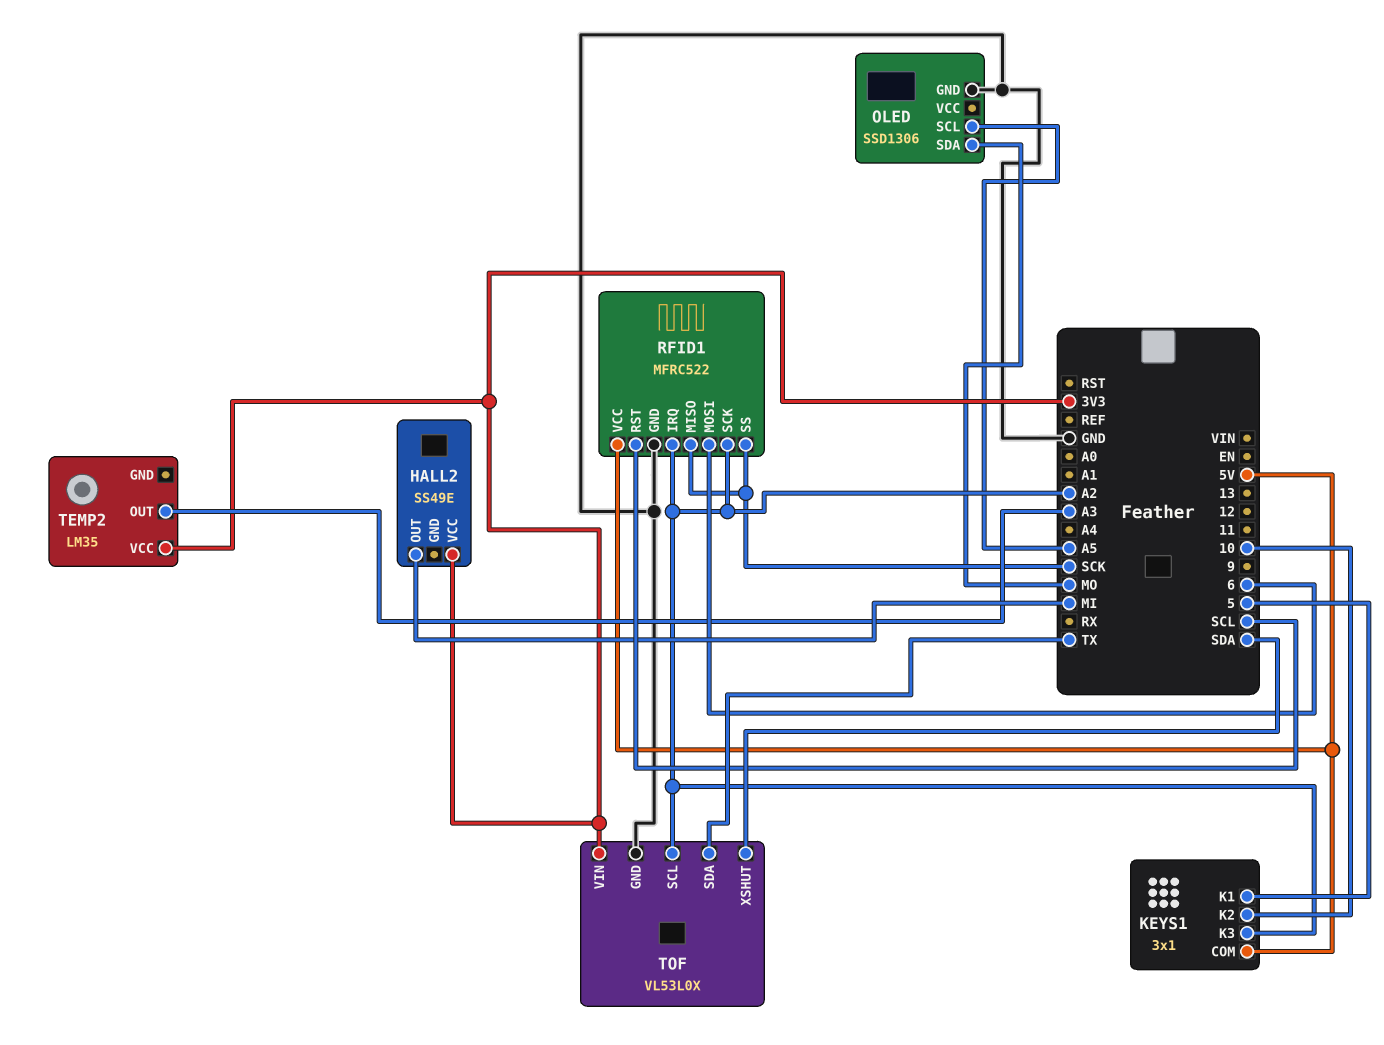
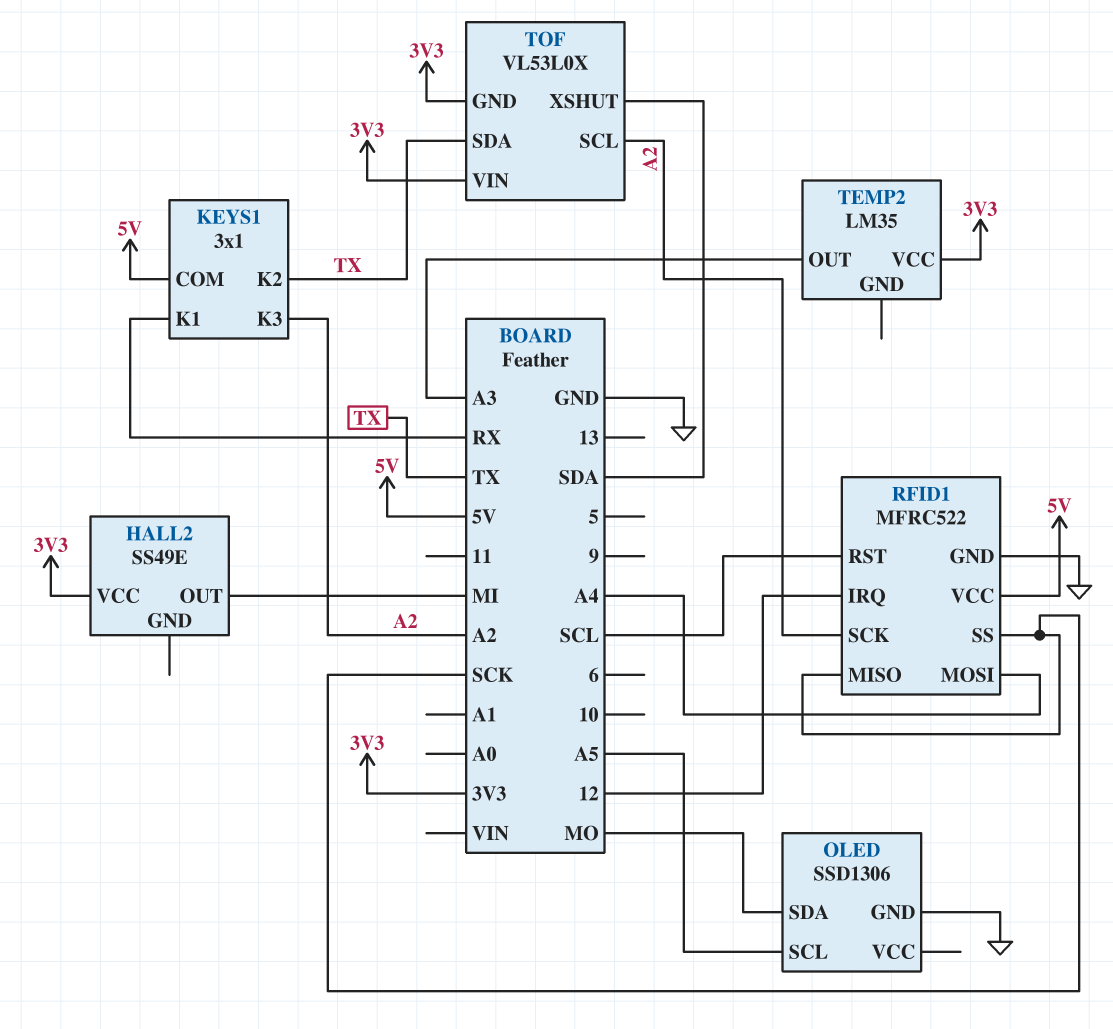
KEYS1 pin K1: 5 -> RX
KEYS1 pin K2: 10 -> TX
RFID1 pin IRQ: A2 -> 12
RFID1 pin MOSI: 6 -> A4
TOF pin GND: GND -> 3V3

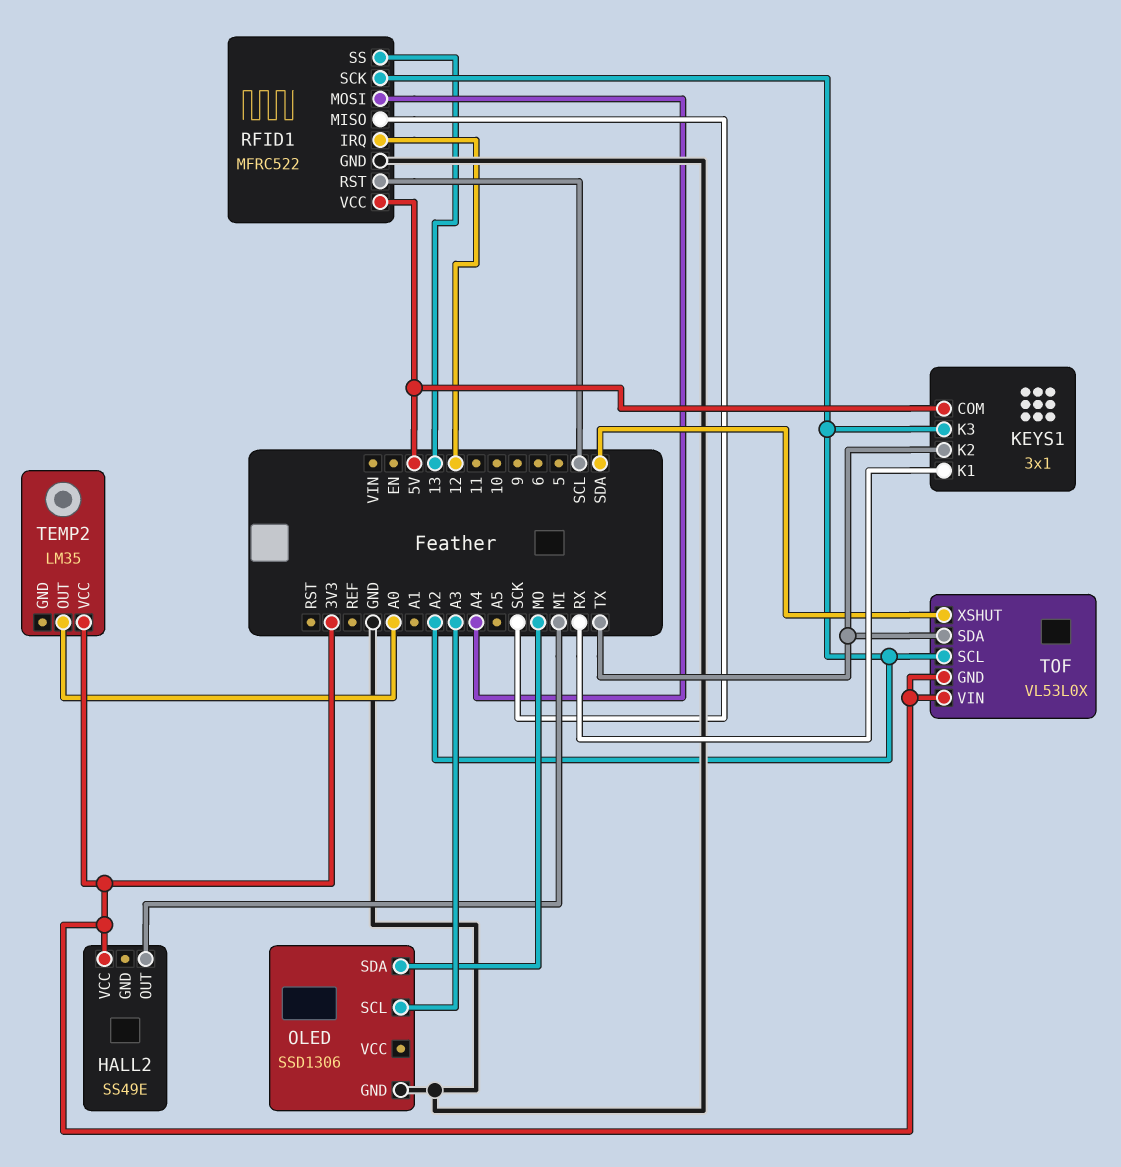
OLED pin SCL: A5 -> A3
RFID1 pin SS: SCK -> 13
TEMP2 pin OUT: A3 -> A0

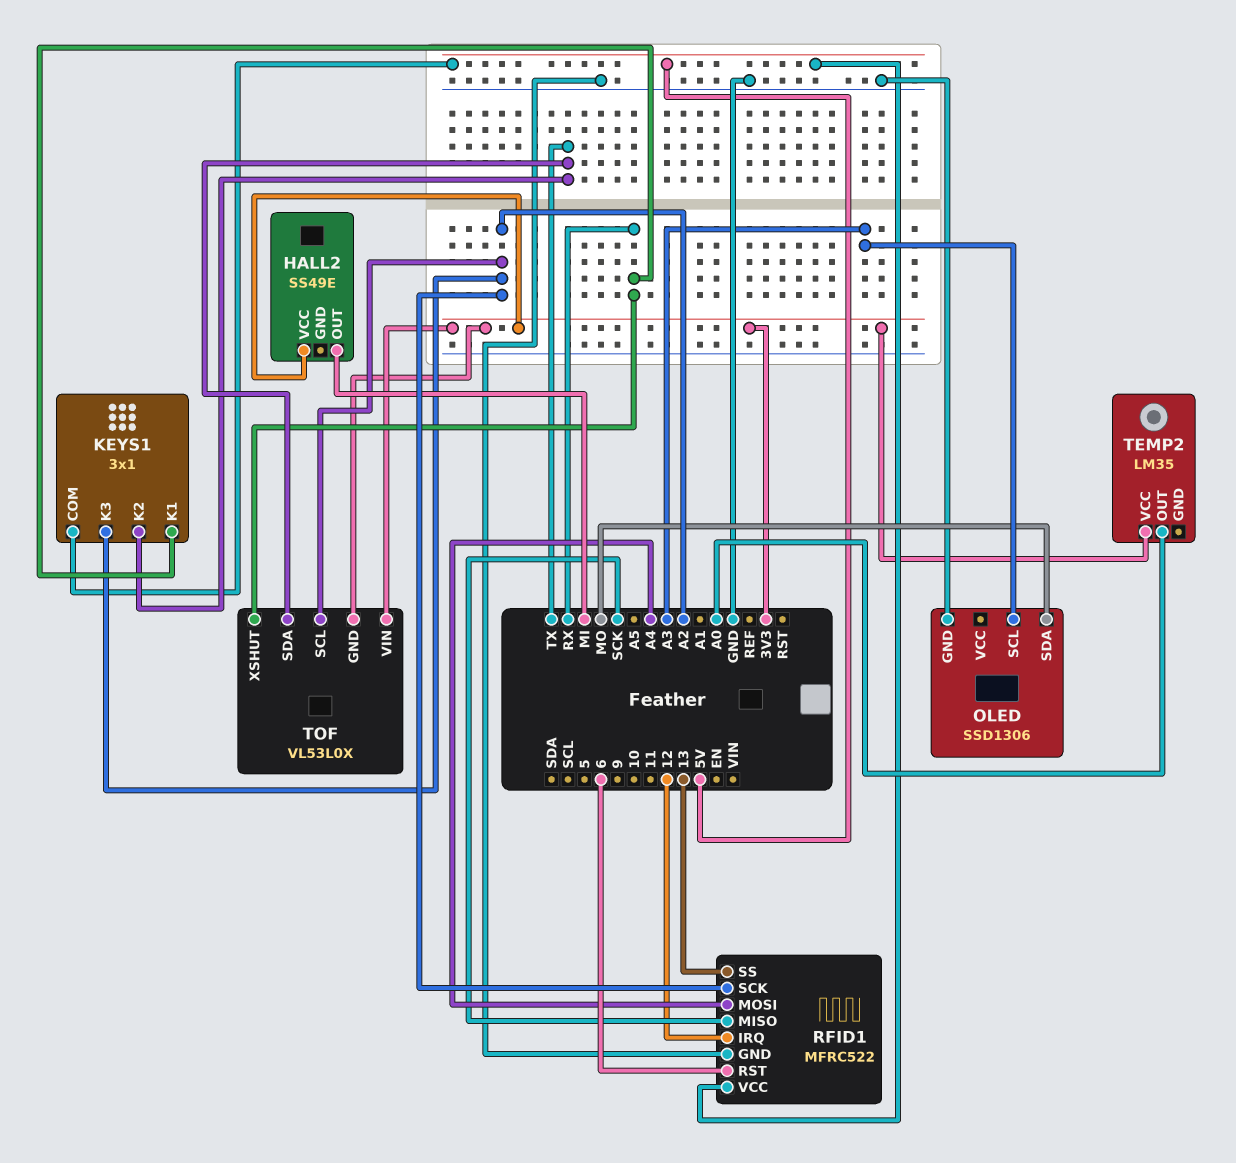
RFID1 pin RST: SCL -> 6
TOF pin XSHUT: SDA -> RX

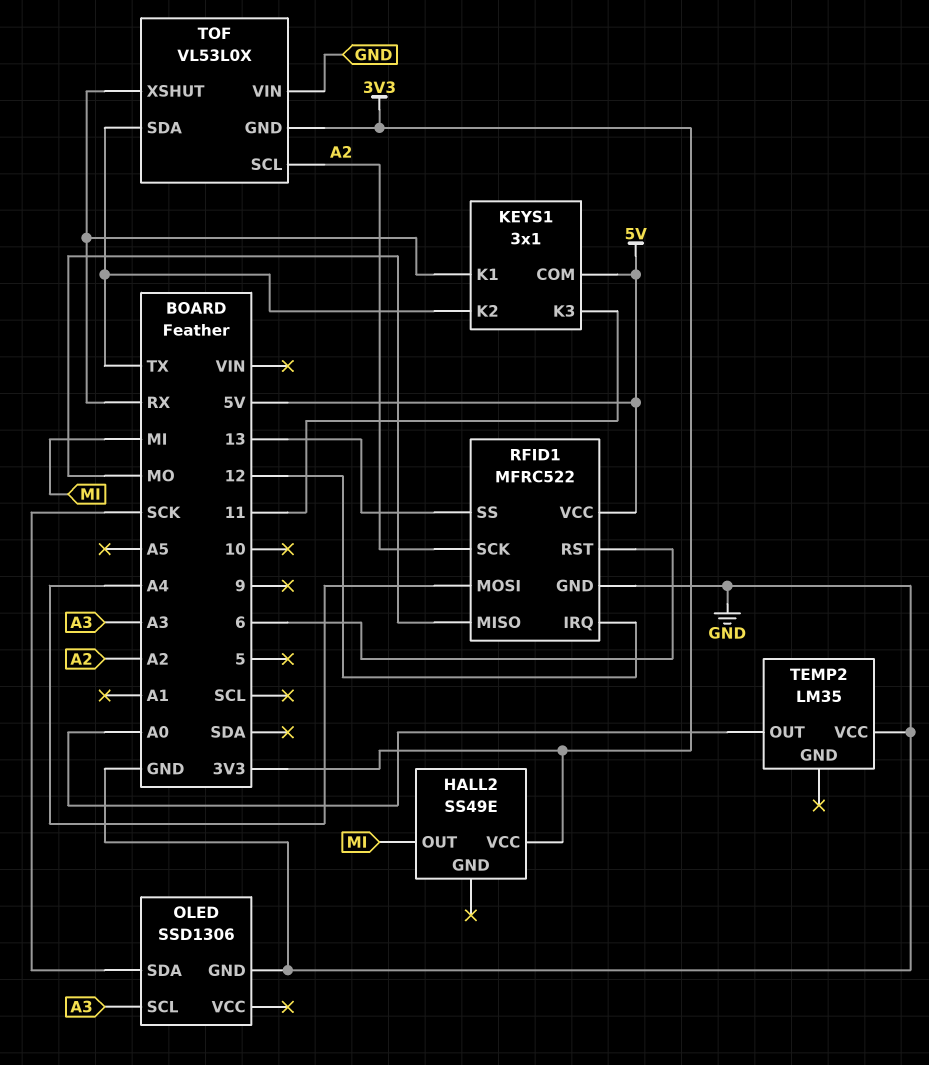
KEYS1 pin K3: A2 -> 11
OLED pin SDA: MO -> SCK
RFID1 pin MISO: SCK -> MO
TEMP2 pin VCC: 3V3 -> GND
TOF pin VIN: 3V3 -> GND

